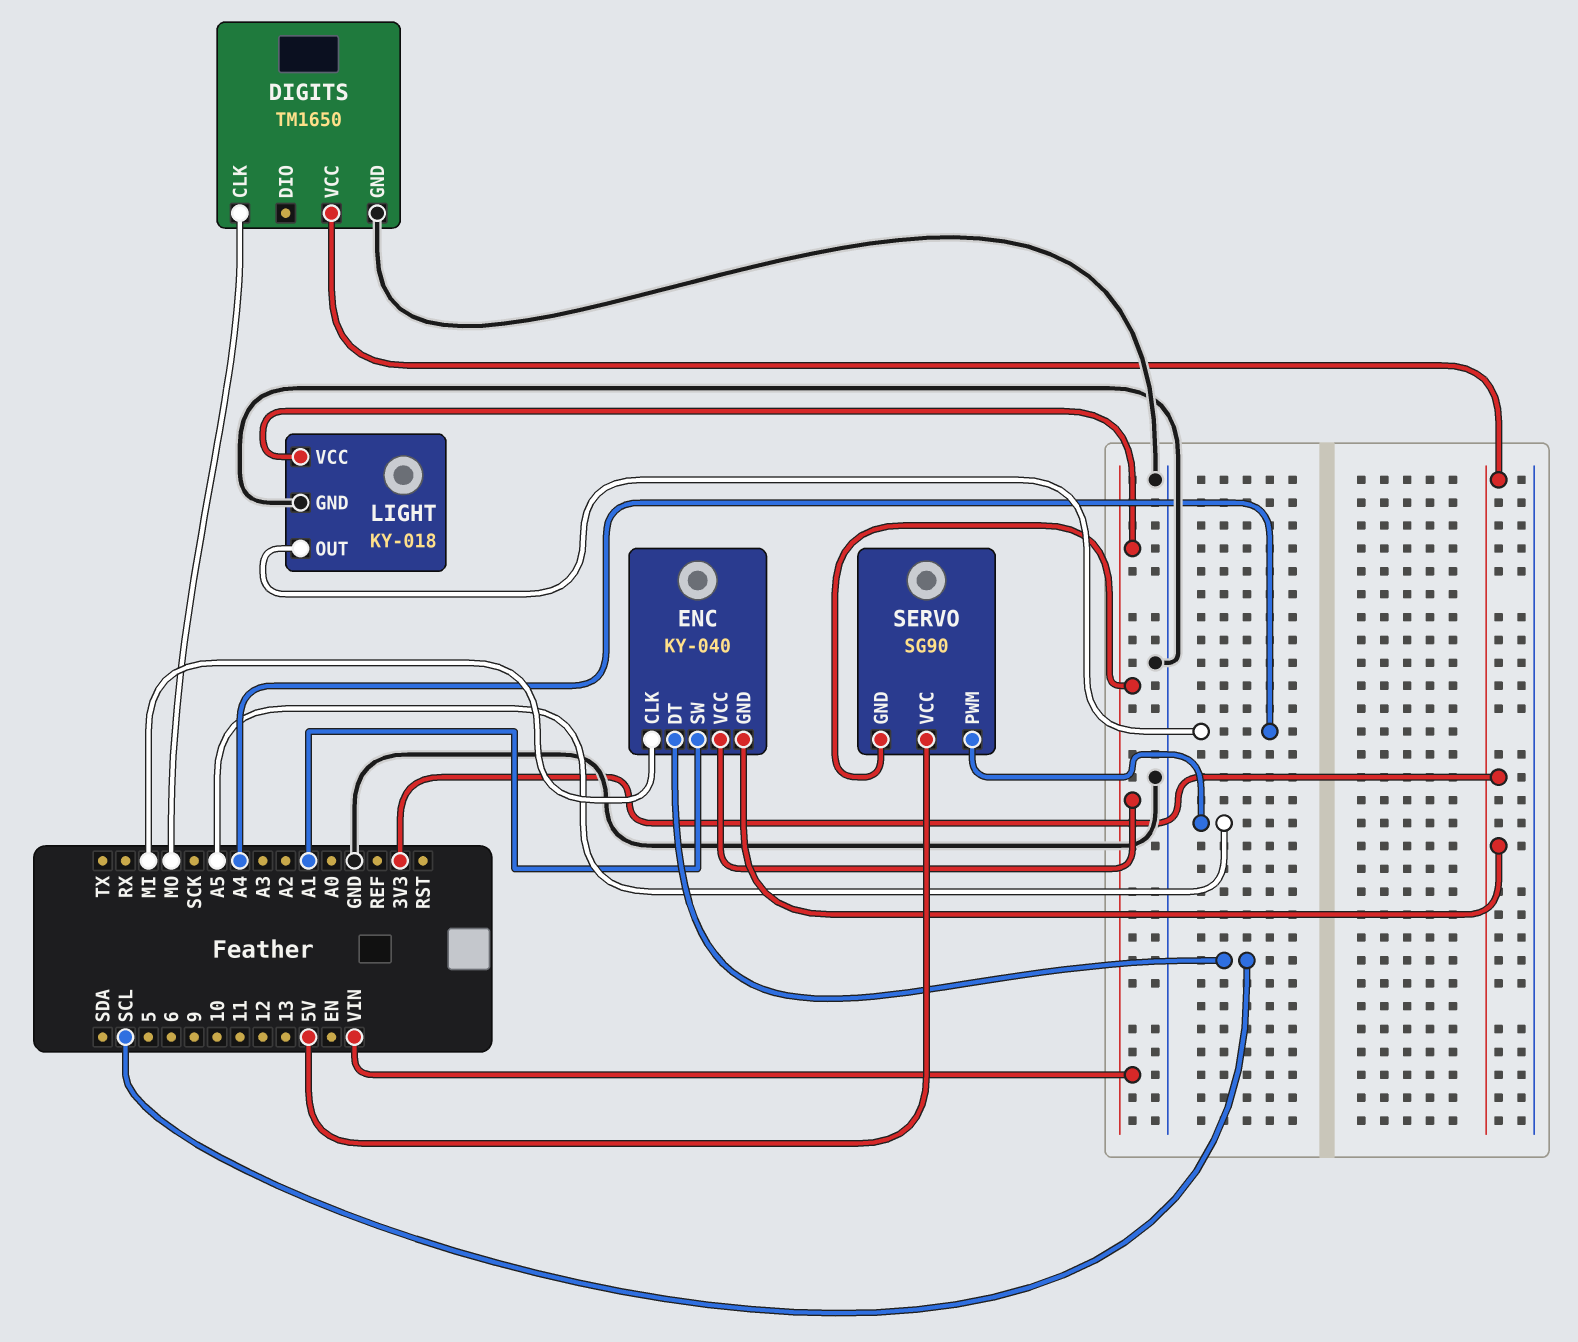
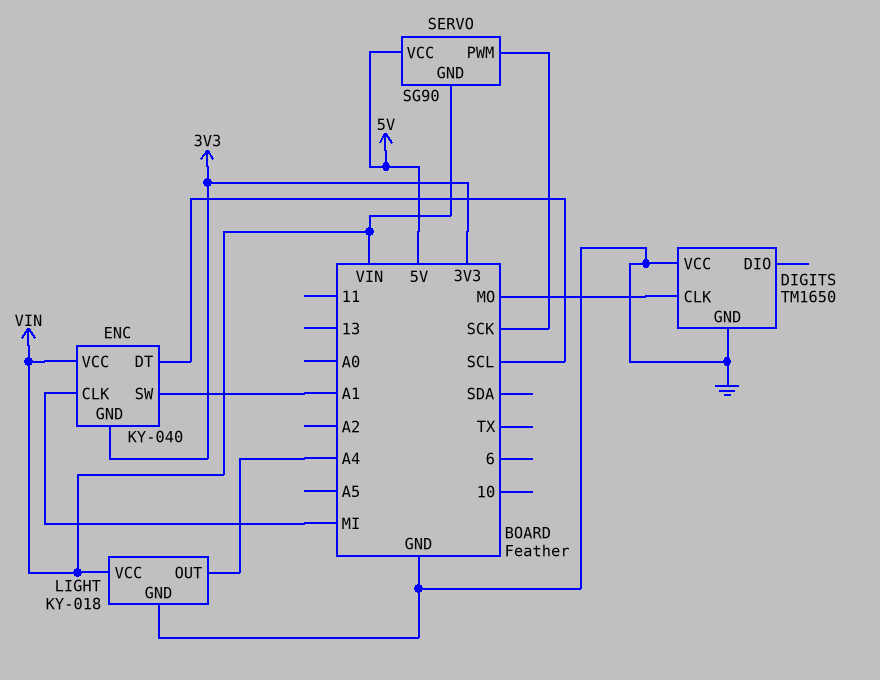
DIGITS pin VCC: 3V3 -> GND
SERVO pin PWM: A5 -> SCK

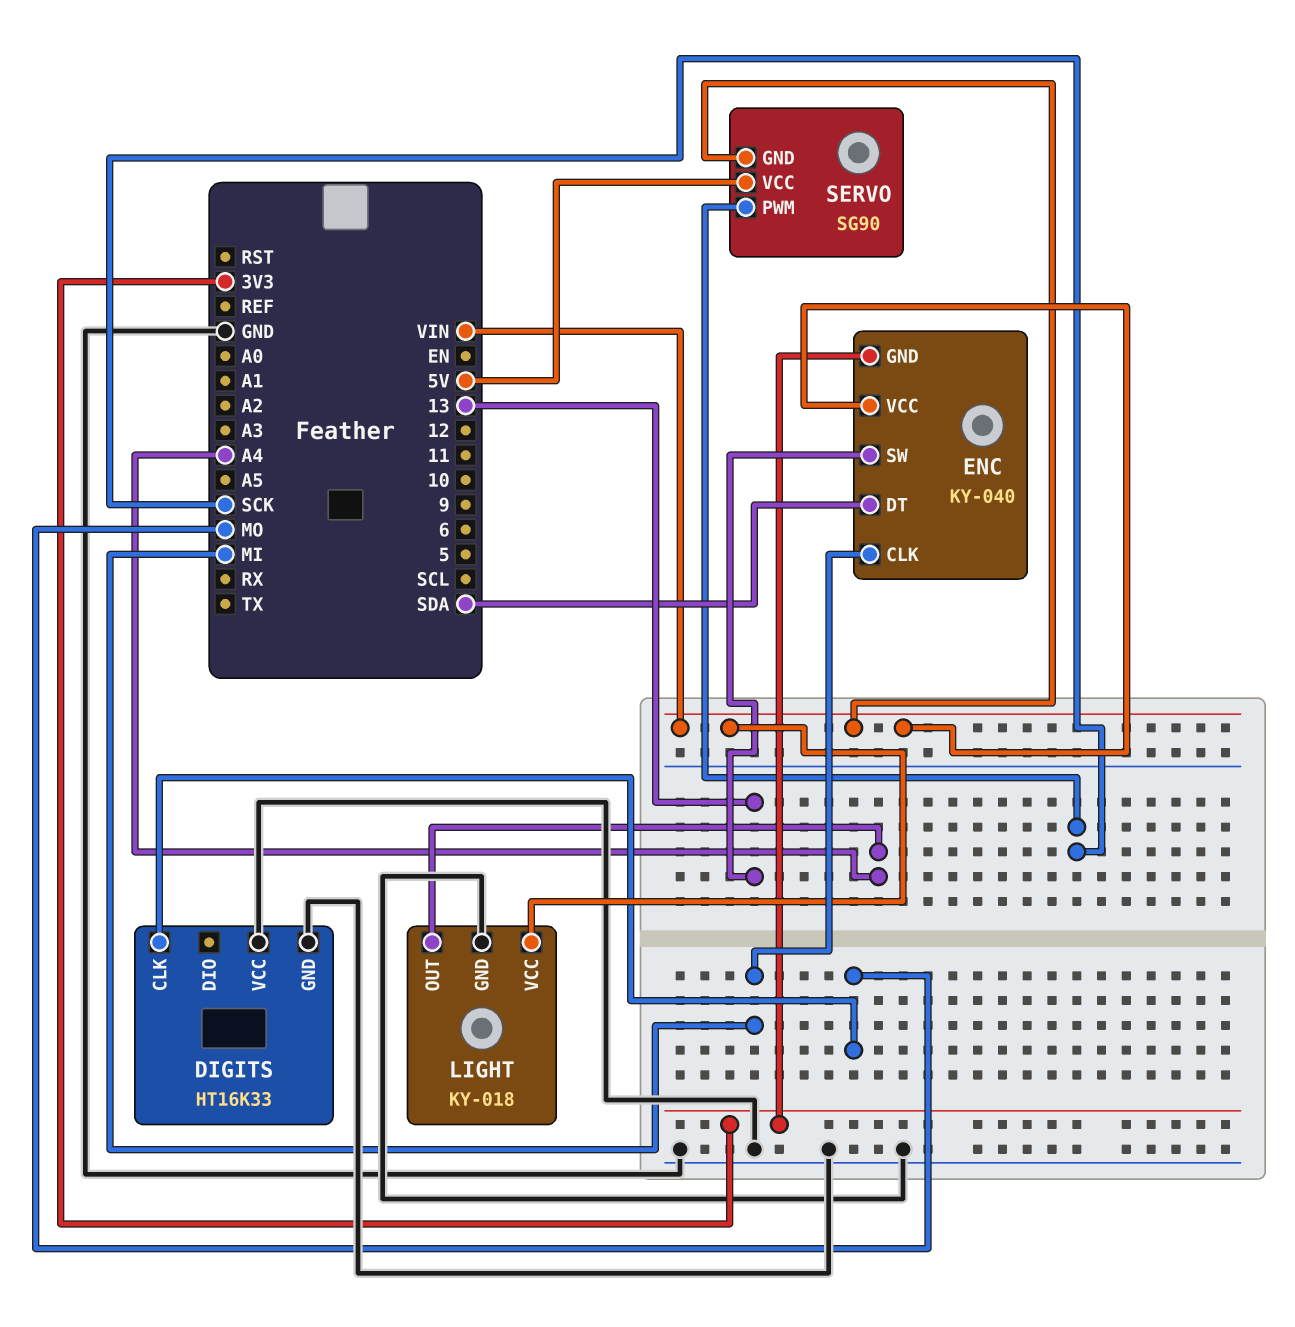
DIGITS: TM1650 -> HT16K33
ENC pin DT: SCL -> SDA
ENC pin SW: A1 -> 13

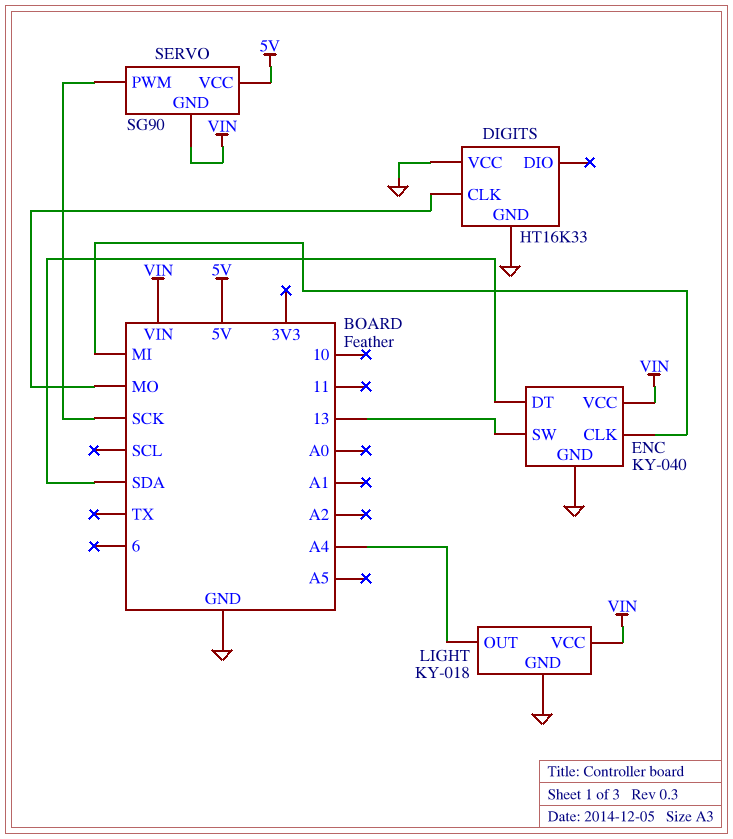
ENC pin GND: 3V3 -> GND

